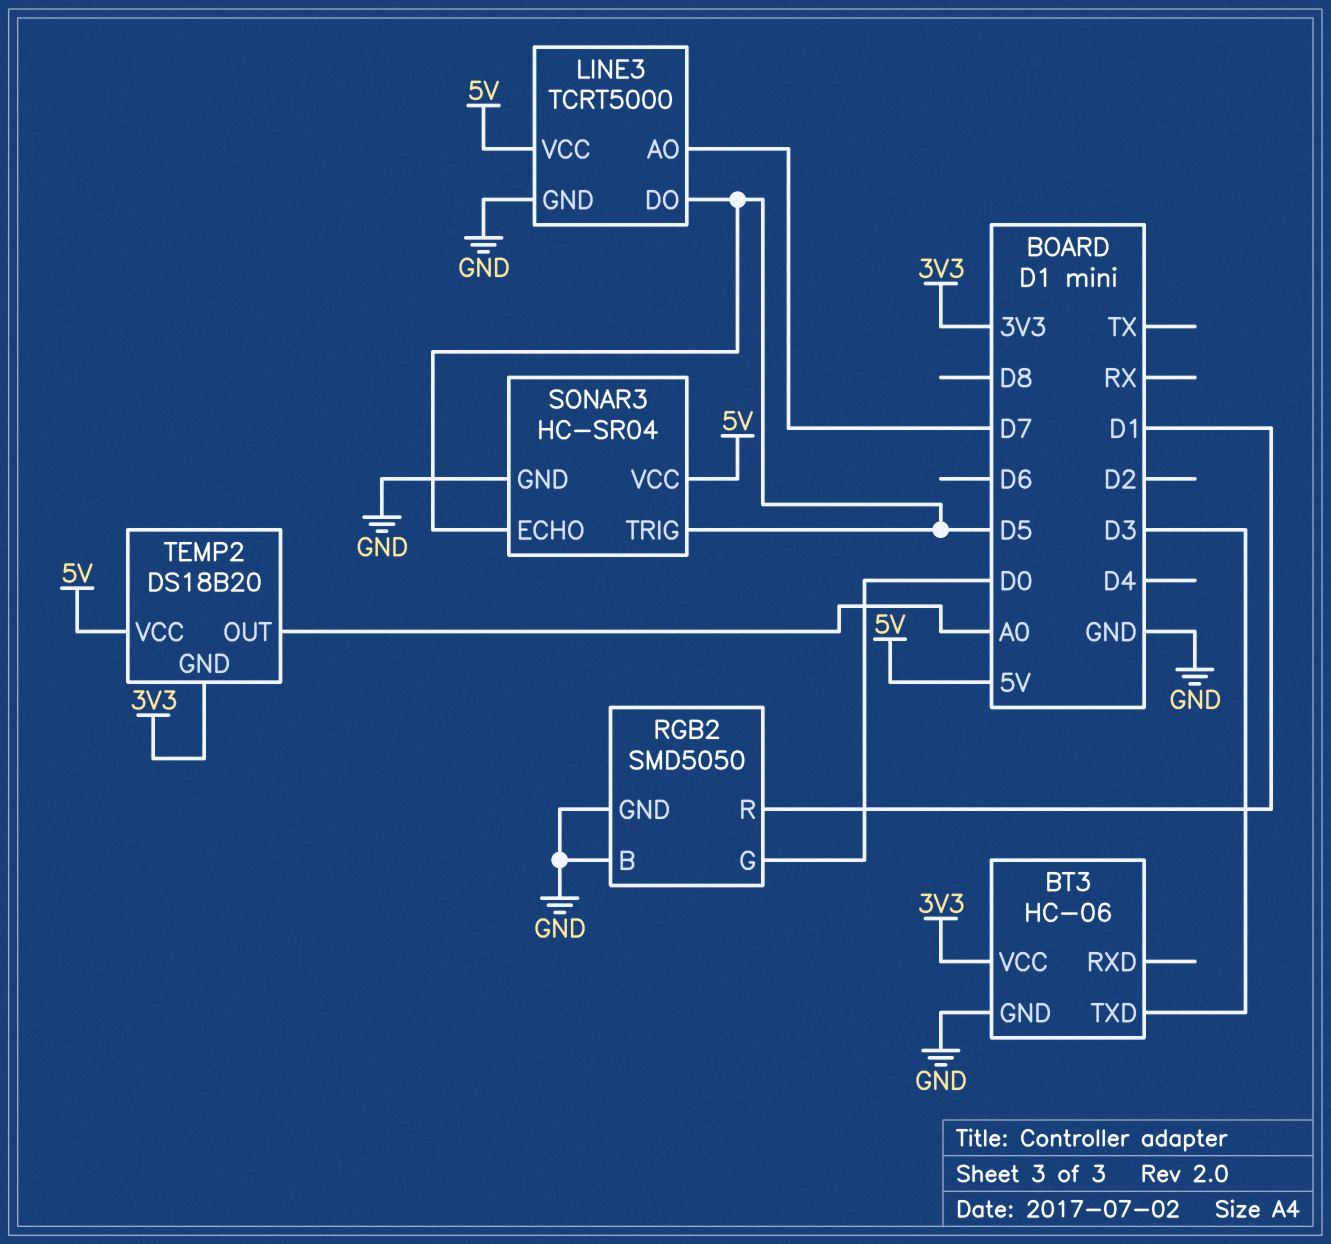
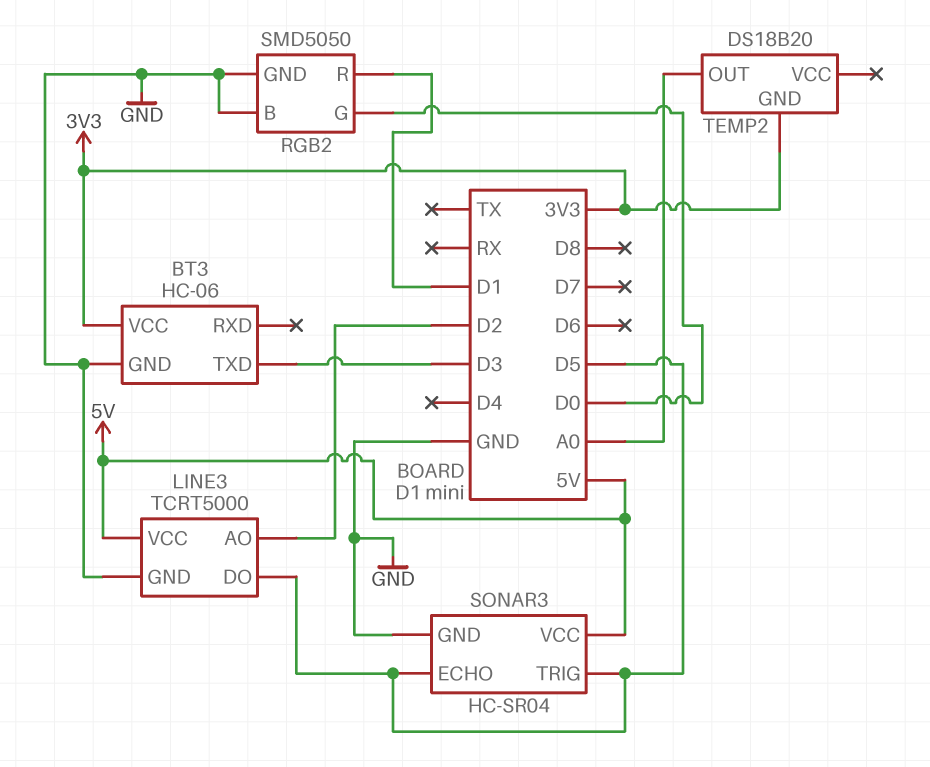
LINE3 pin AO: D7 -> D2
TEMP2 pin VCC: 5V -> none

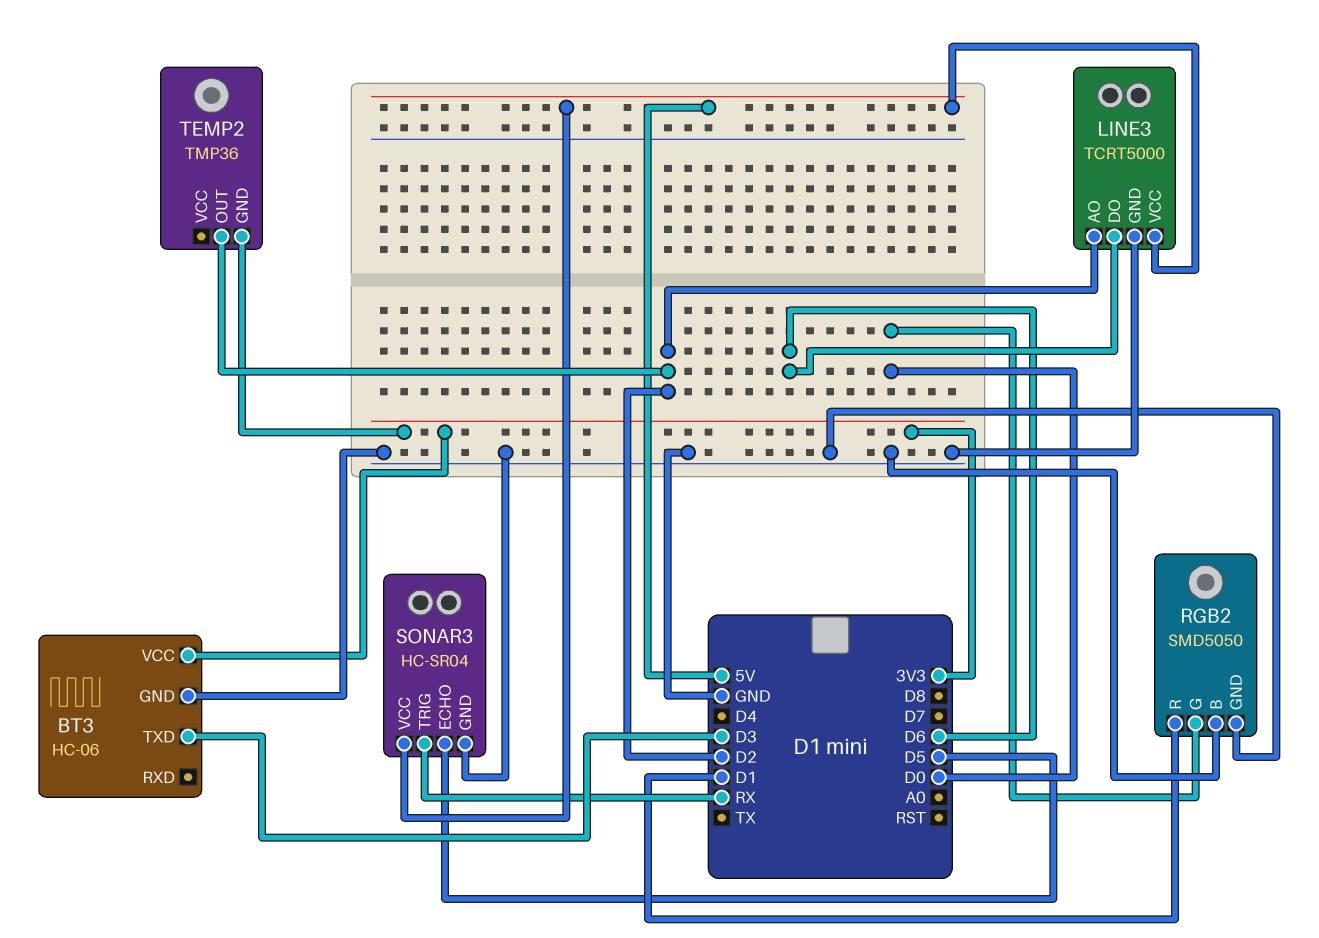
LINE3 pin DO: D5 -> D6
SONAR3 pin TRIG: D5 -> RX
TEMP2: DS18B20 -> TMP36
TEMP2 pin OUT: A0 -> D2

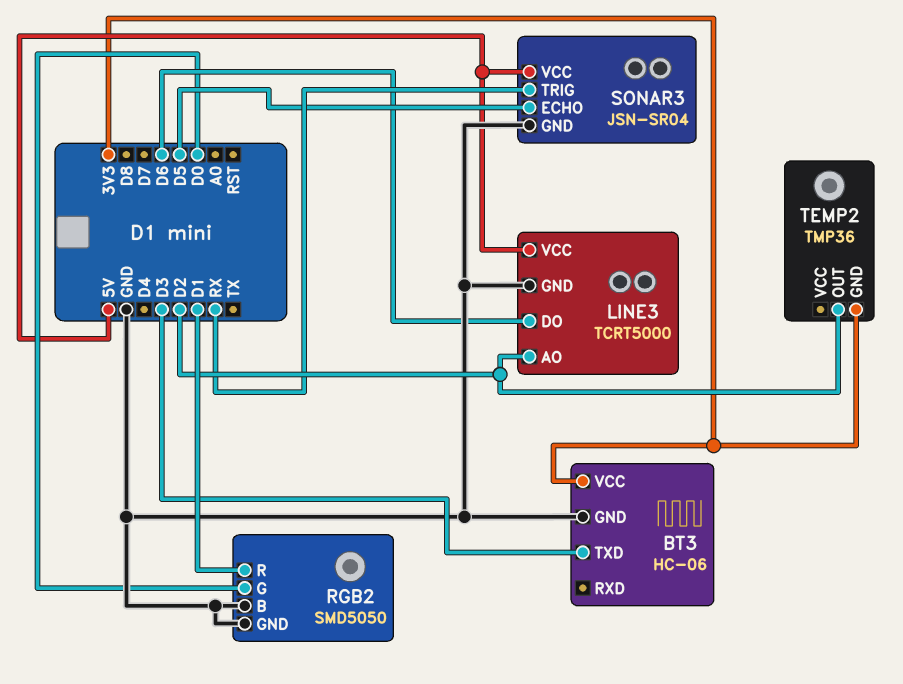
SONAR3: HC-SR04 -> JSN-SR04

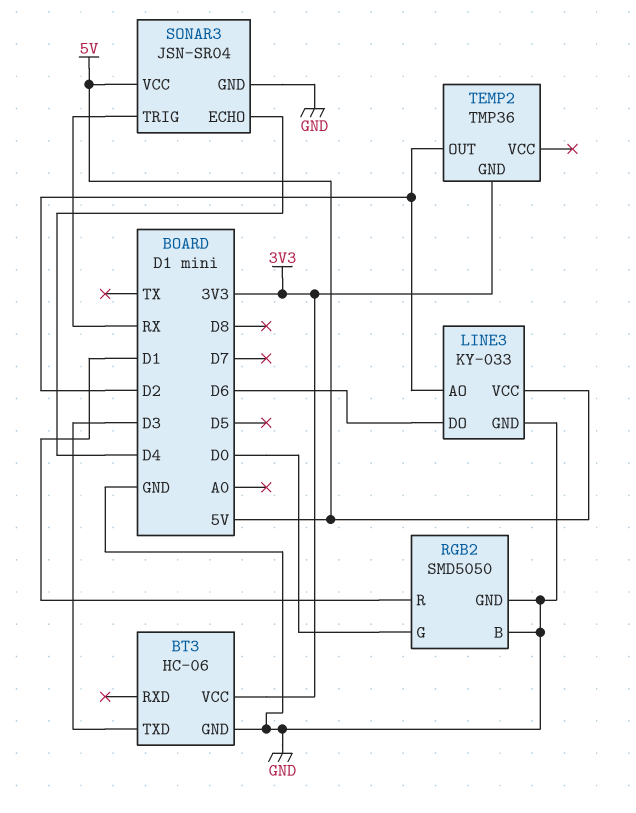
LINE3: TCRT5000 -> KY-033
SONAR3 pin ECHO: D5 -> D4

